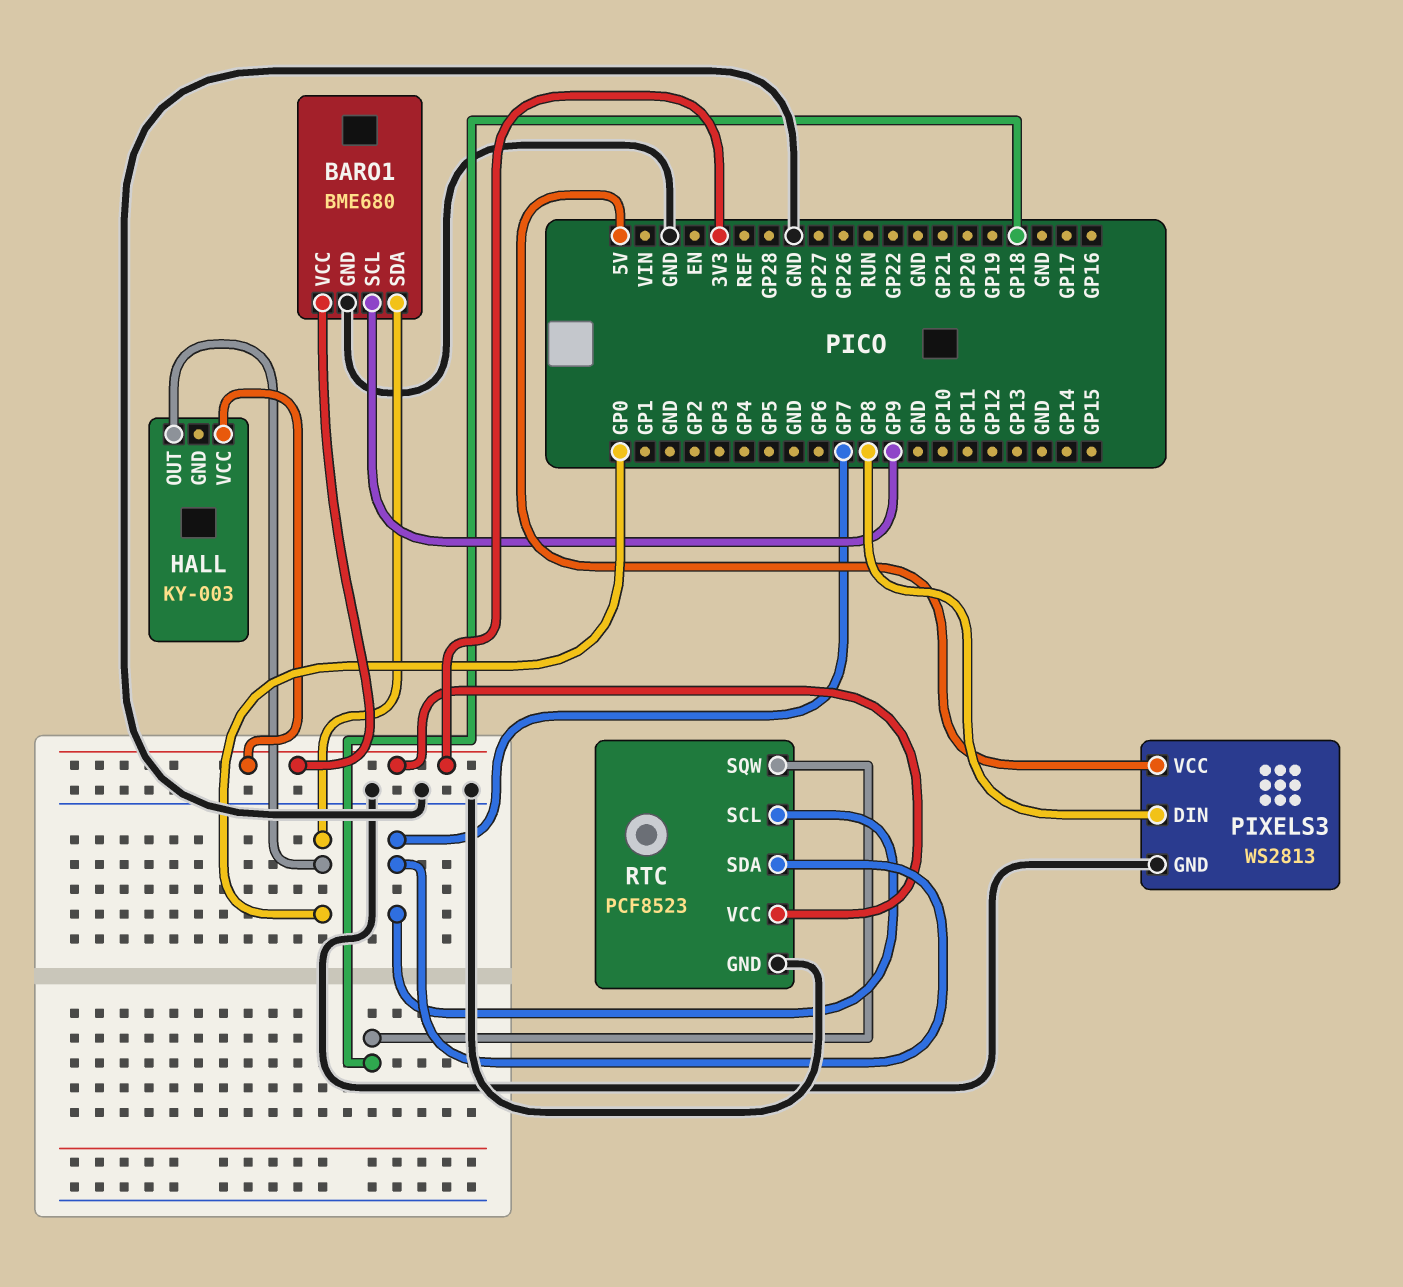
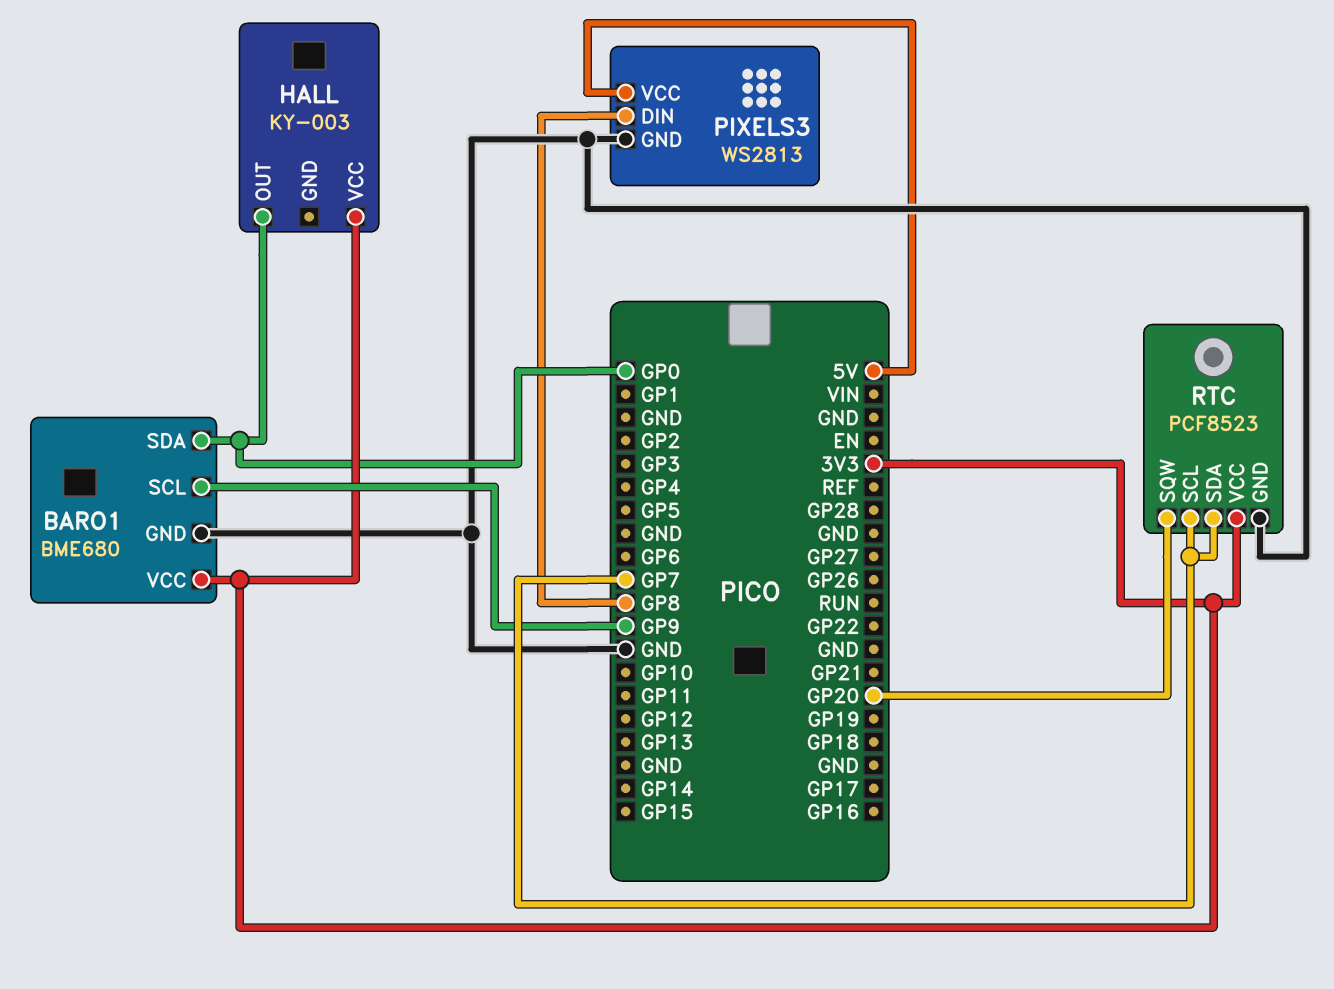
RTC pin SQW: GP18 -> GP20

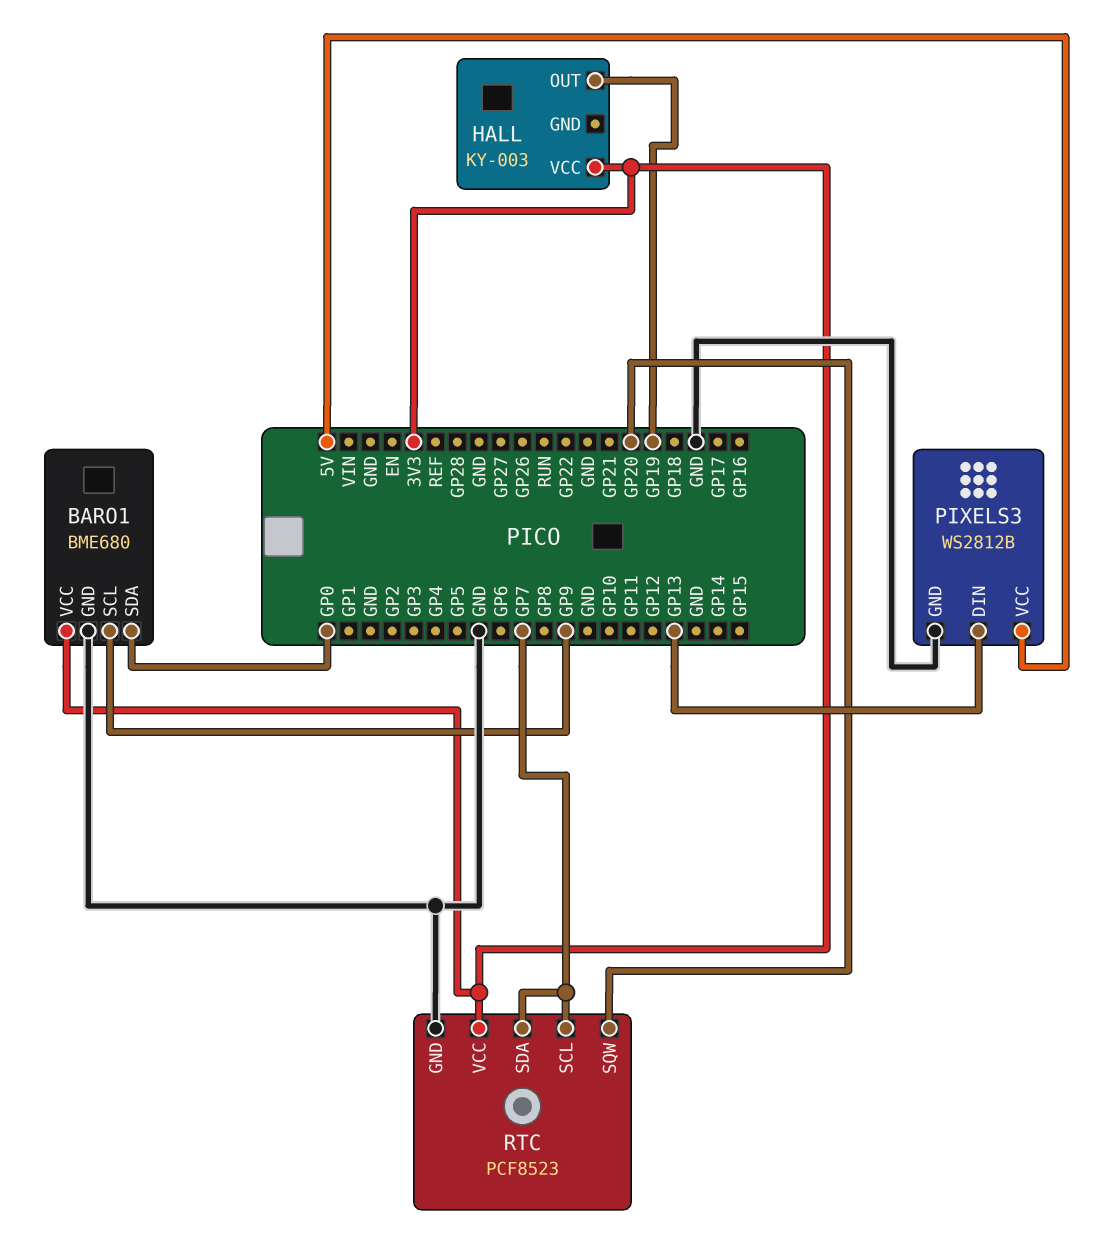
HALL pin OUT: GP0 -> GP19
PIXELS3: WS2813 -> WS2812B
PIXELS3 pin DIN: GP8 -> GP13

